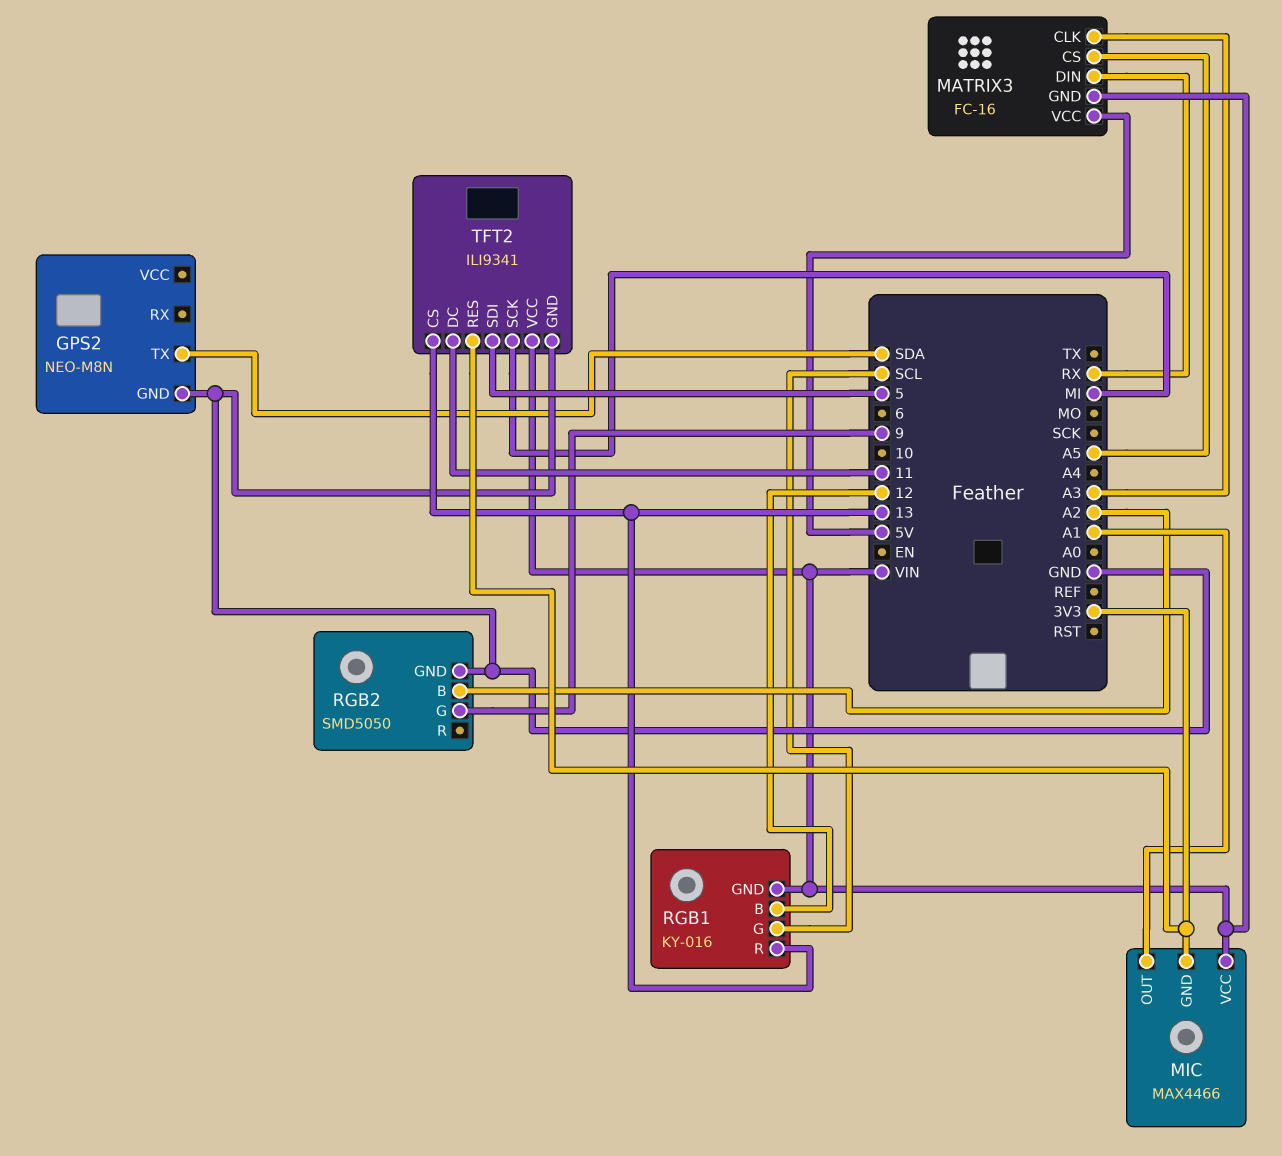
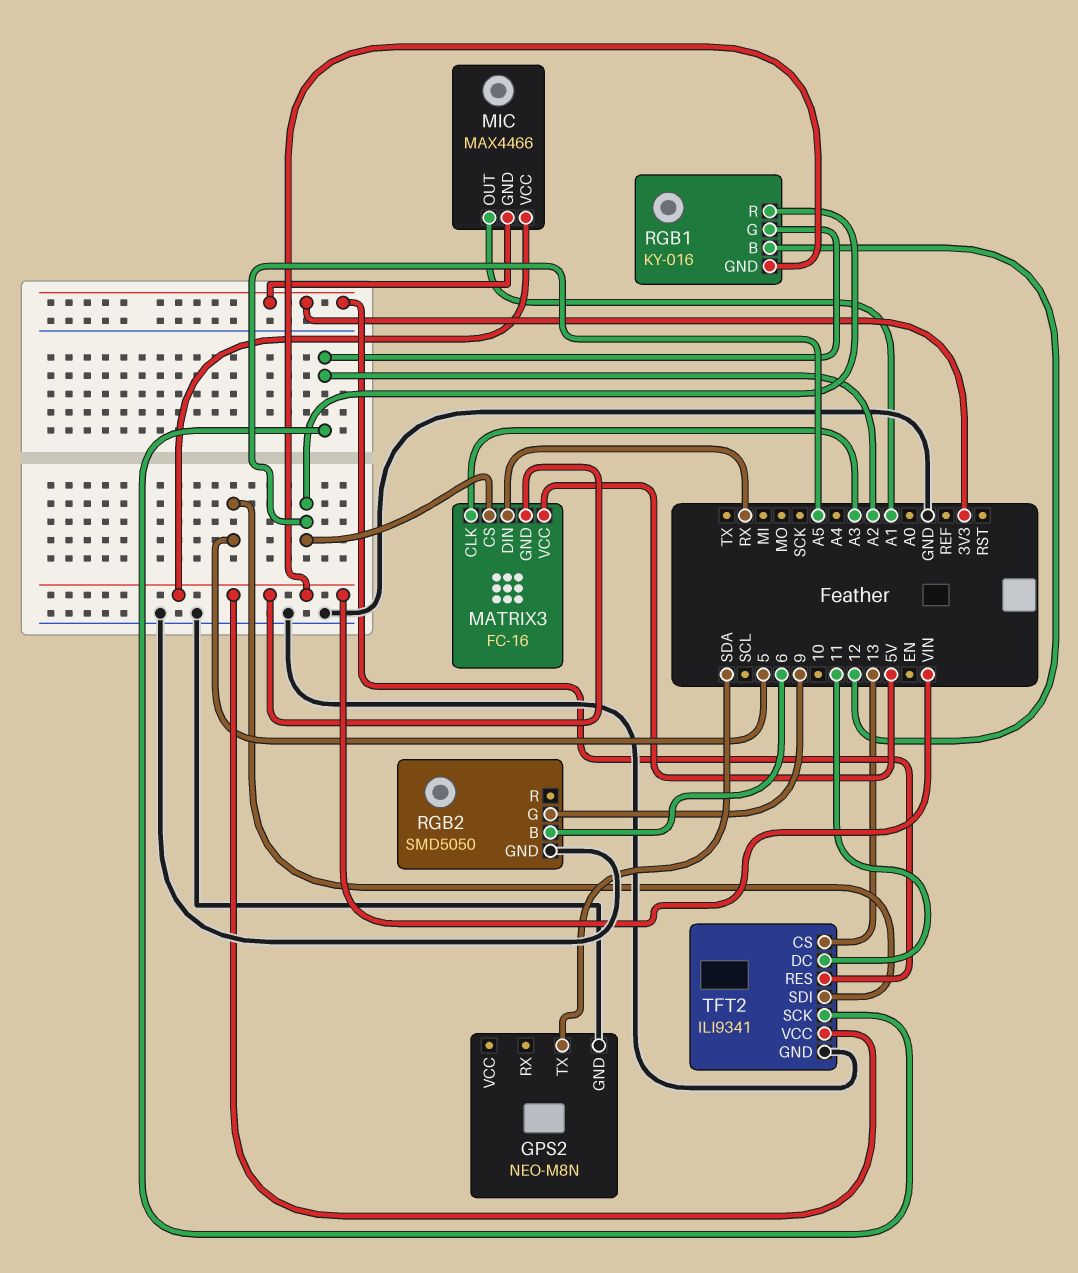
RGB1 pin G: SCL -> A2
RGB1 pin R: 13 -> A5
RGB2 pin B: A2 -> 6
TFT2 pin SCK: MI -> A2

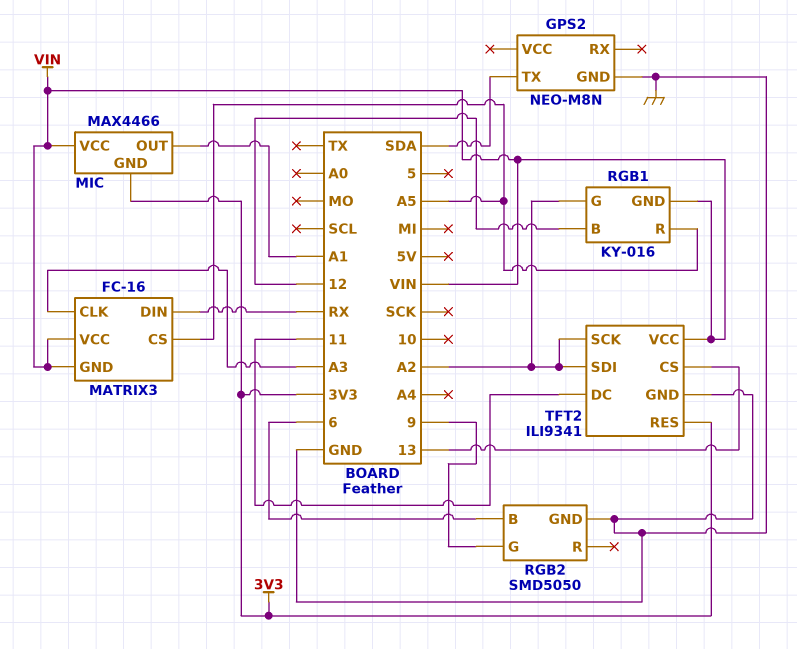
MATRIX3 pin VCC: 5V -> VIN
TFT2 pin SDI: 5 -> A2

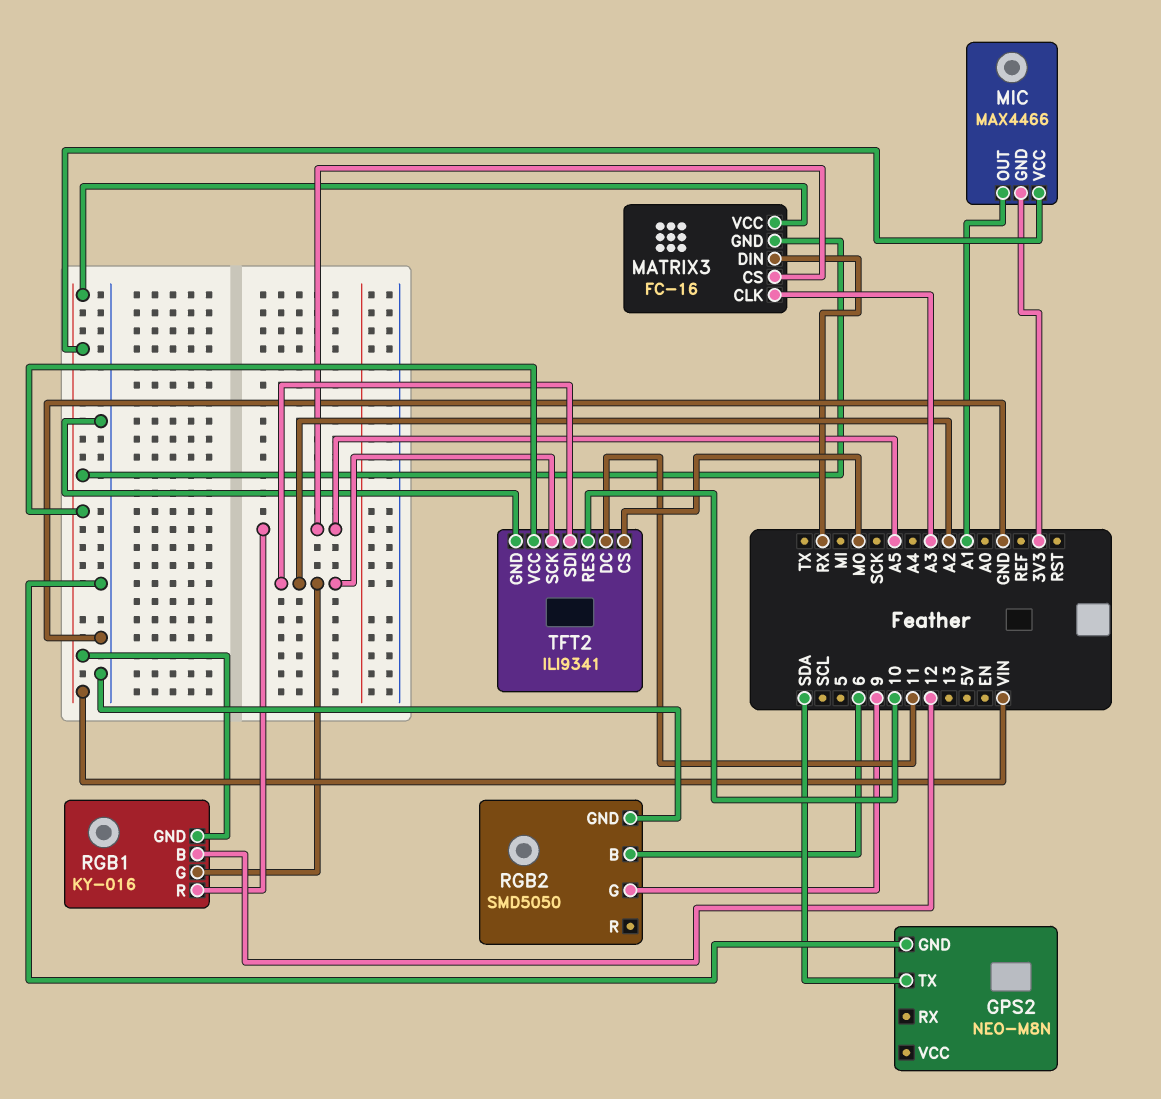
TFT2 pin CS: 13 -> MO
TFT2 pin RES: 3V3 -> 10

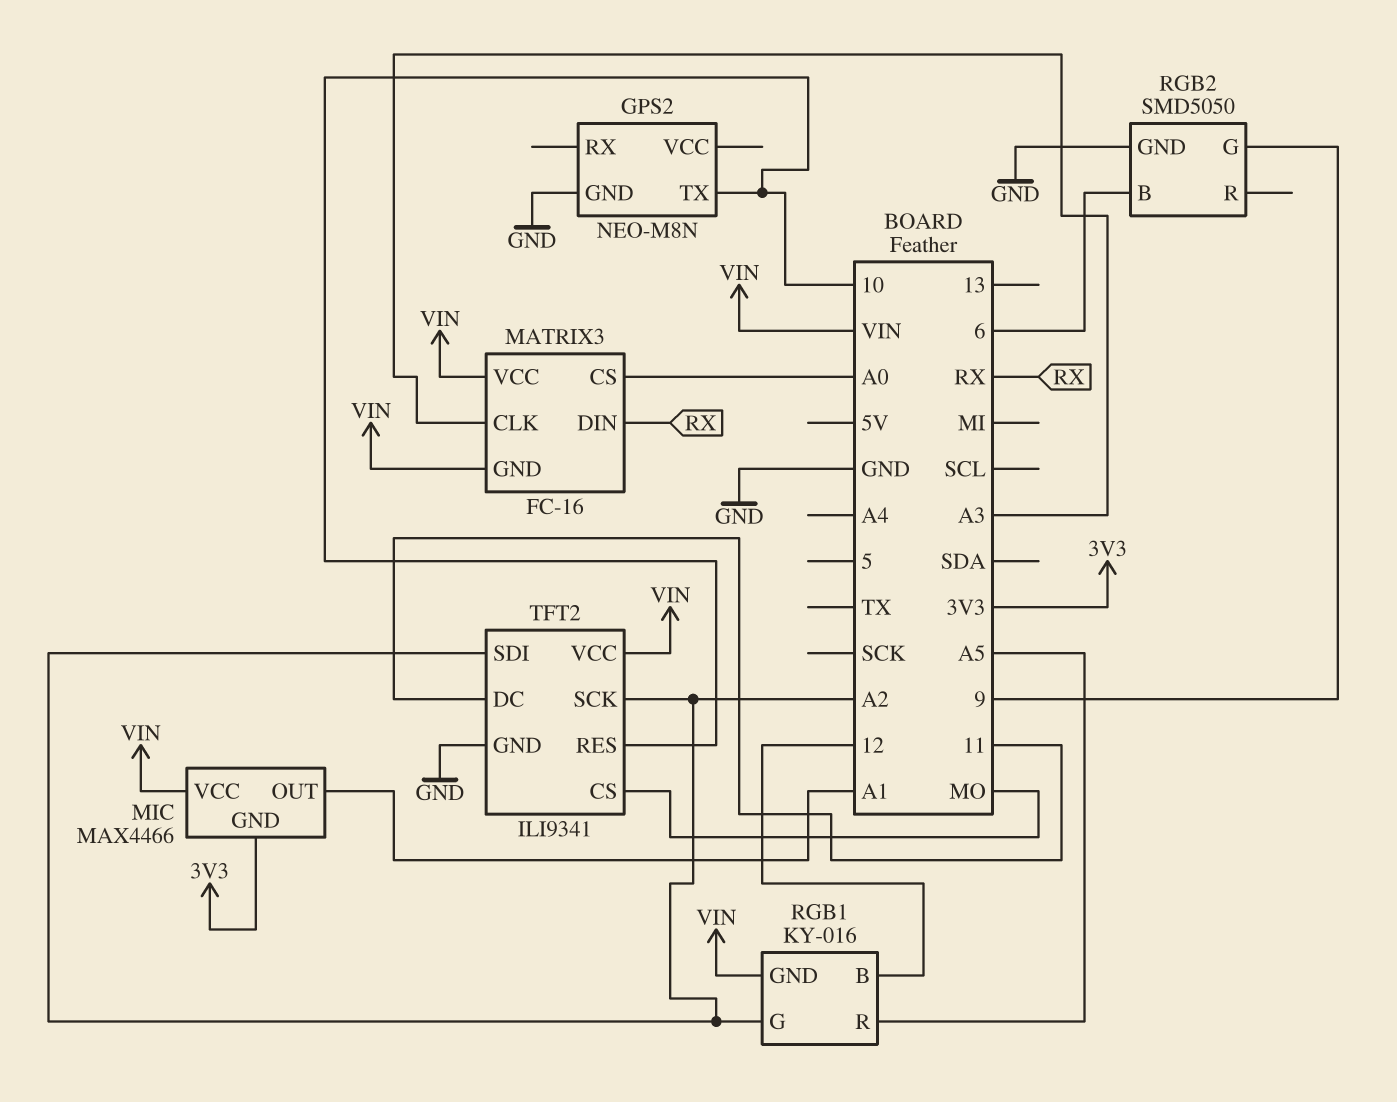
GPS2 pin TX: SDA -> 10
MATRIX3 pin CS: A5 -> A0

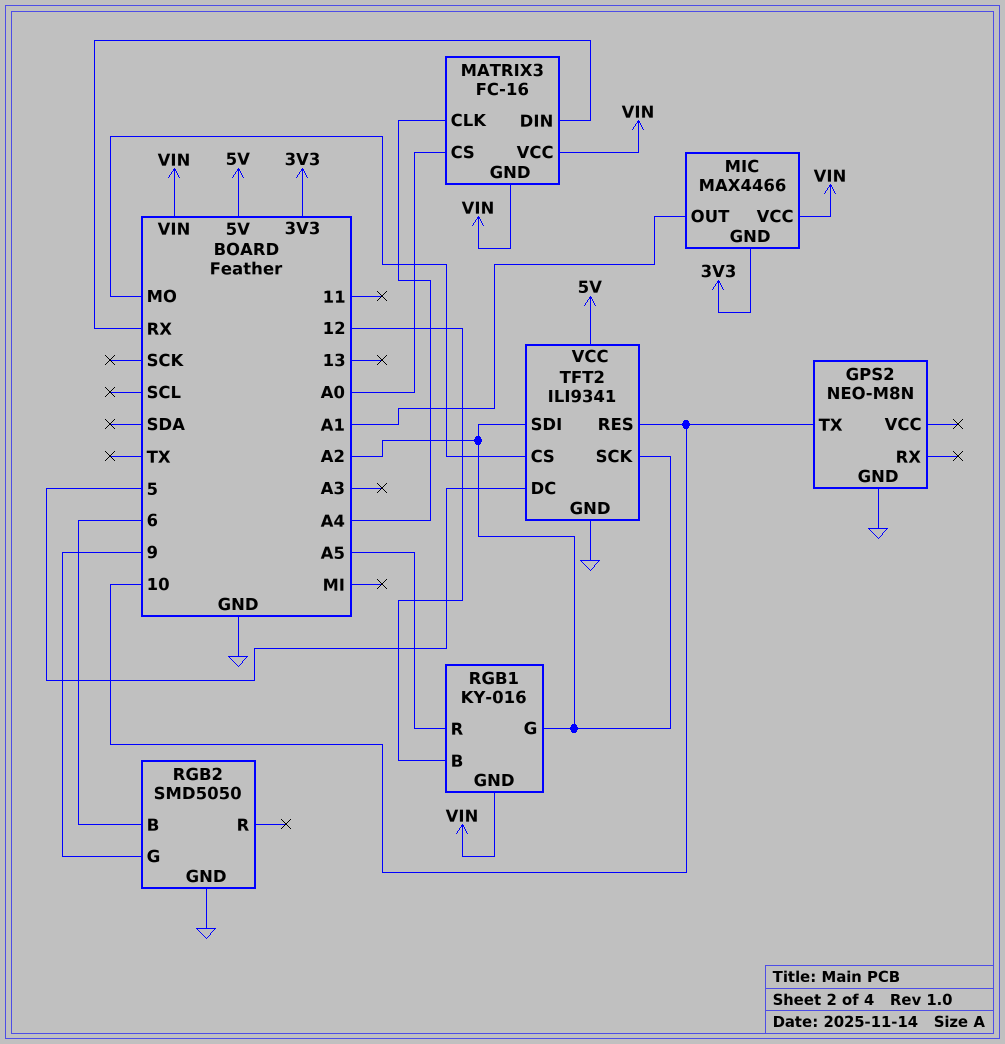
MATRIX3 pin CLK: A3 -> A4
TFT2 pin DC: 11 -> 5
TFT2 pin VCC: VIN -> 5V

